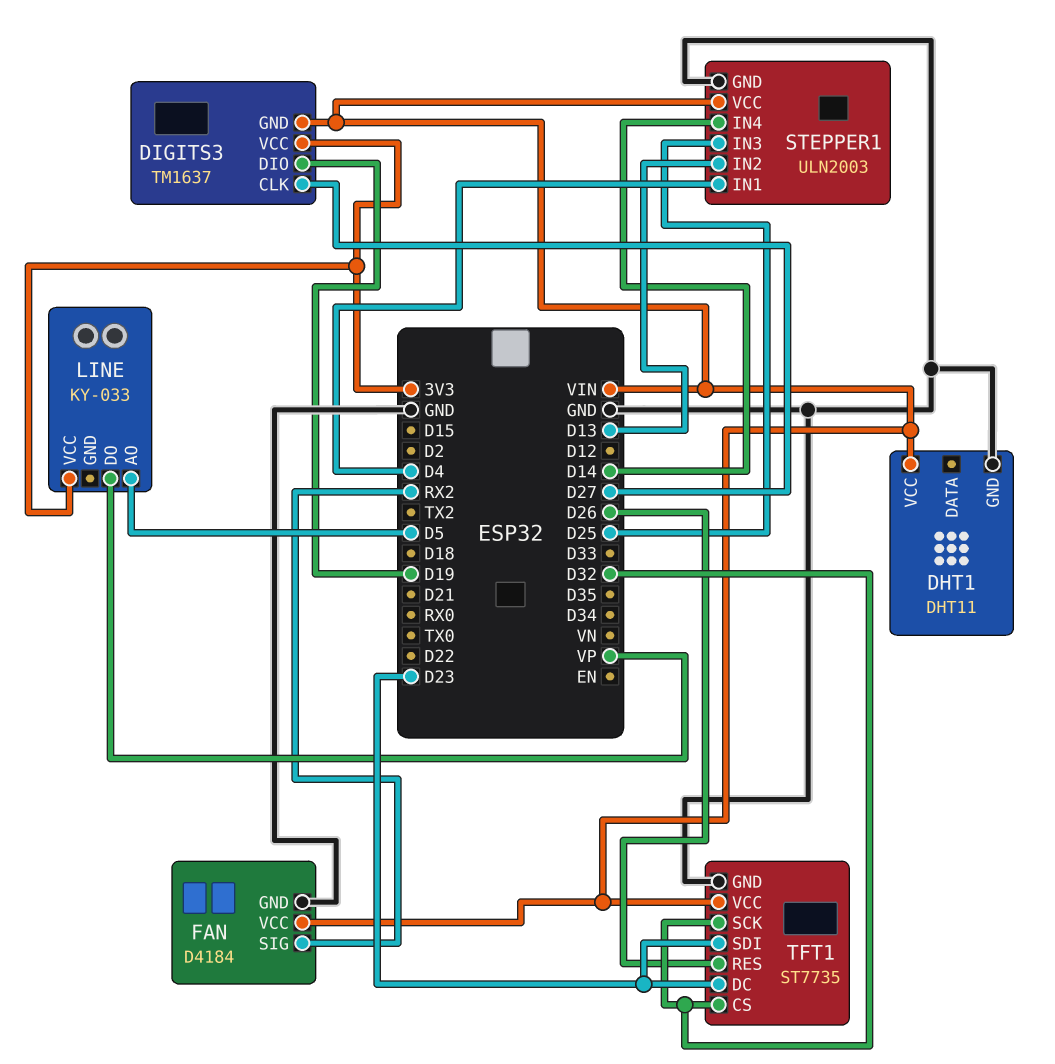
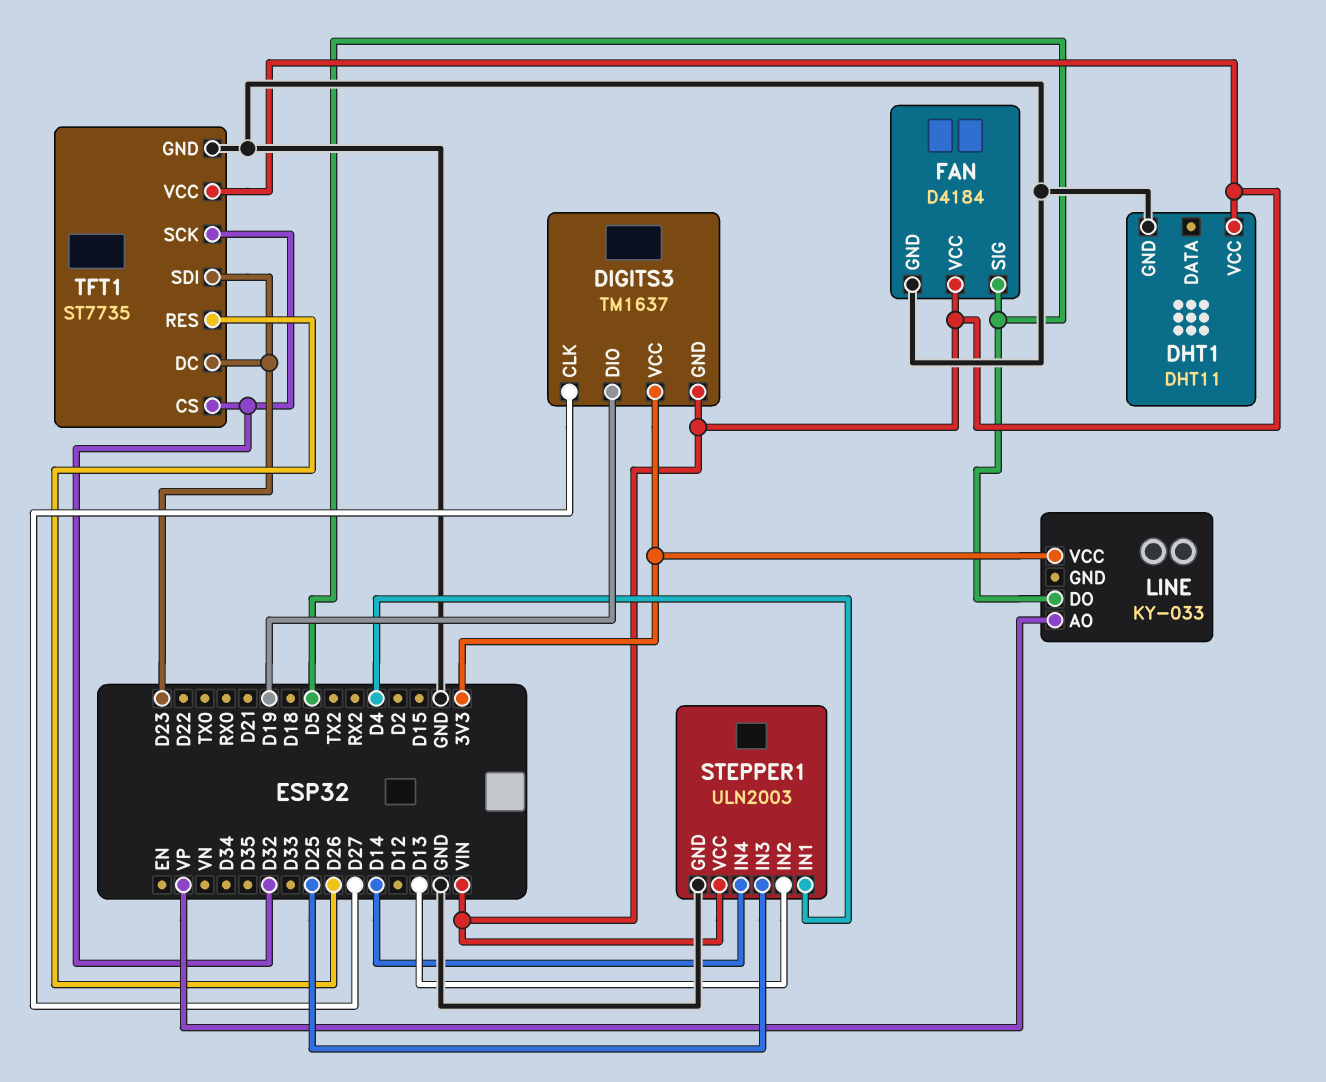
FAN pin SIG: RX2 -> D5
LINE pin AO: D5 -> VP
LINE pin DO: VP -> D5

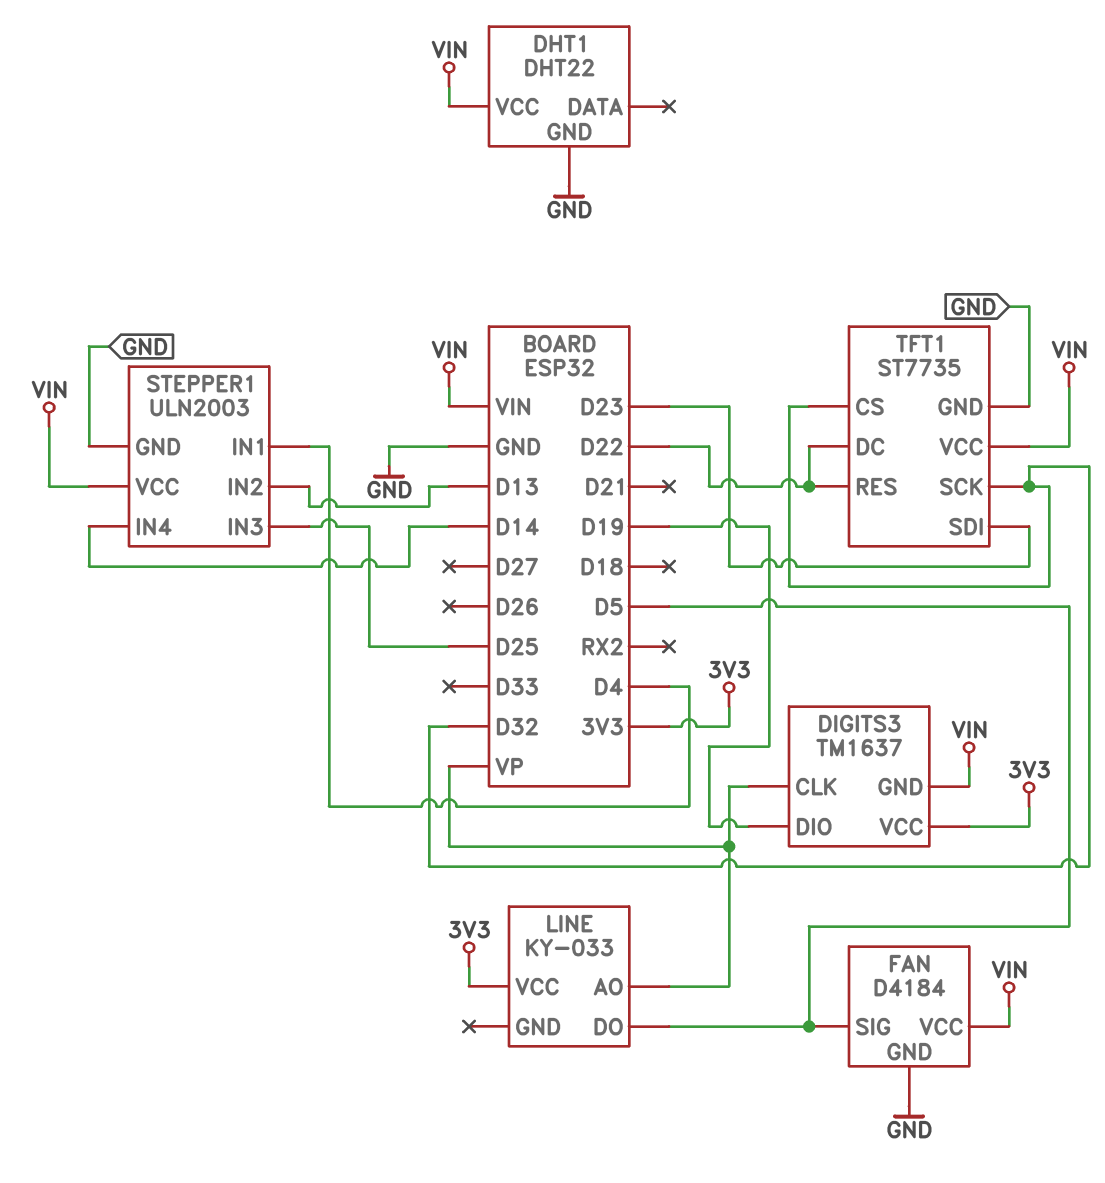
DHT1: DHT11 -> DHT22
DIGITS3 pin CLK: D27 -> VP
TFT1 pin DC: D23 -> D22
TFT1 pin RES: D26 -> D22

